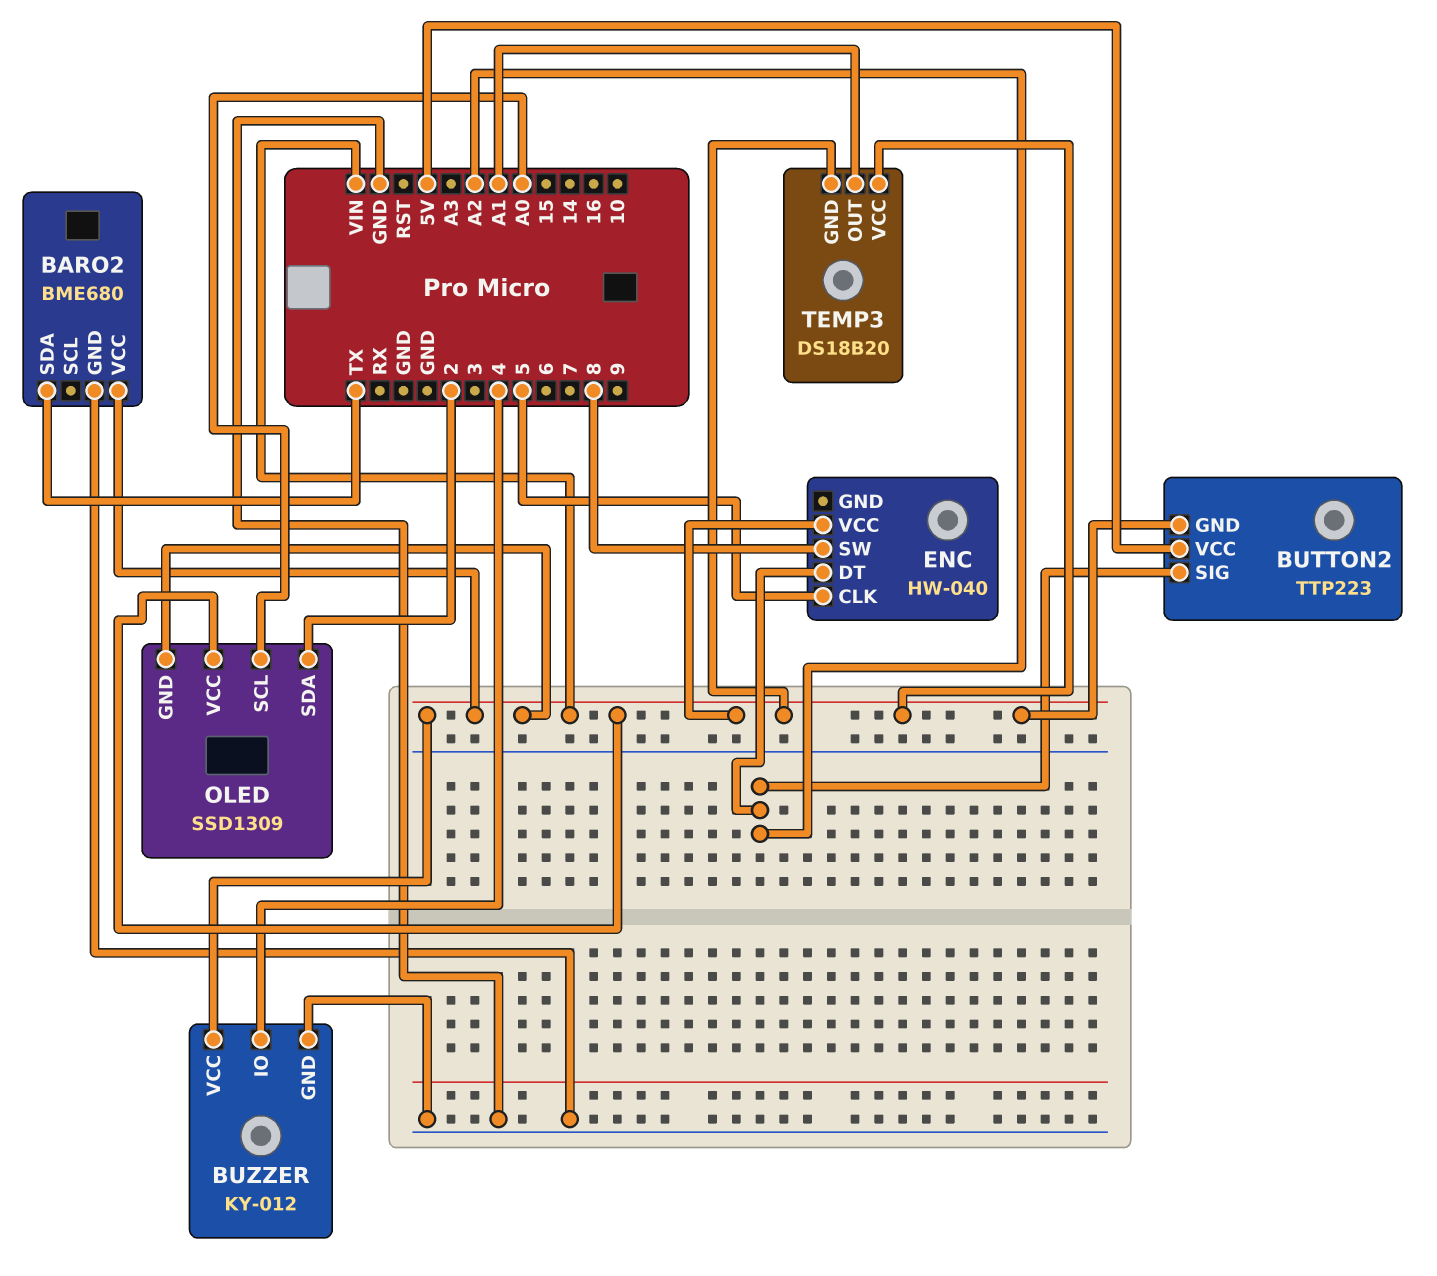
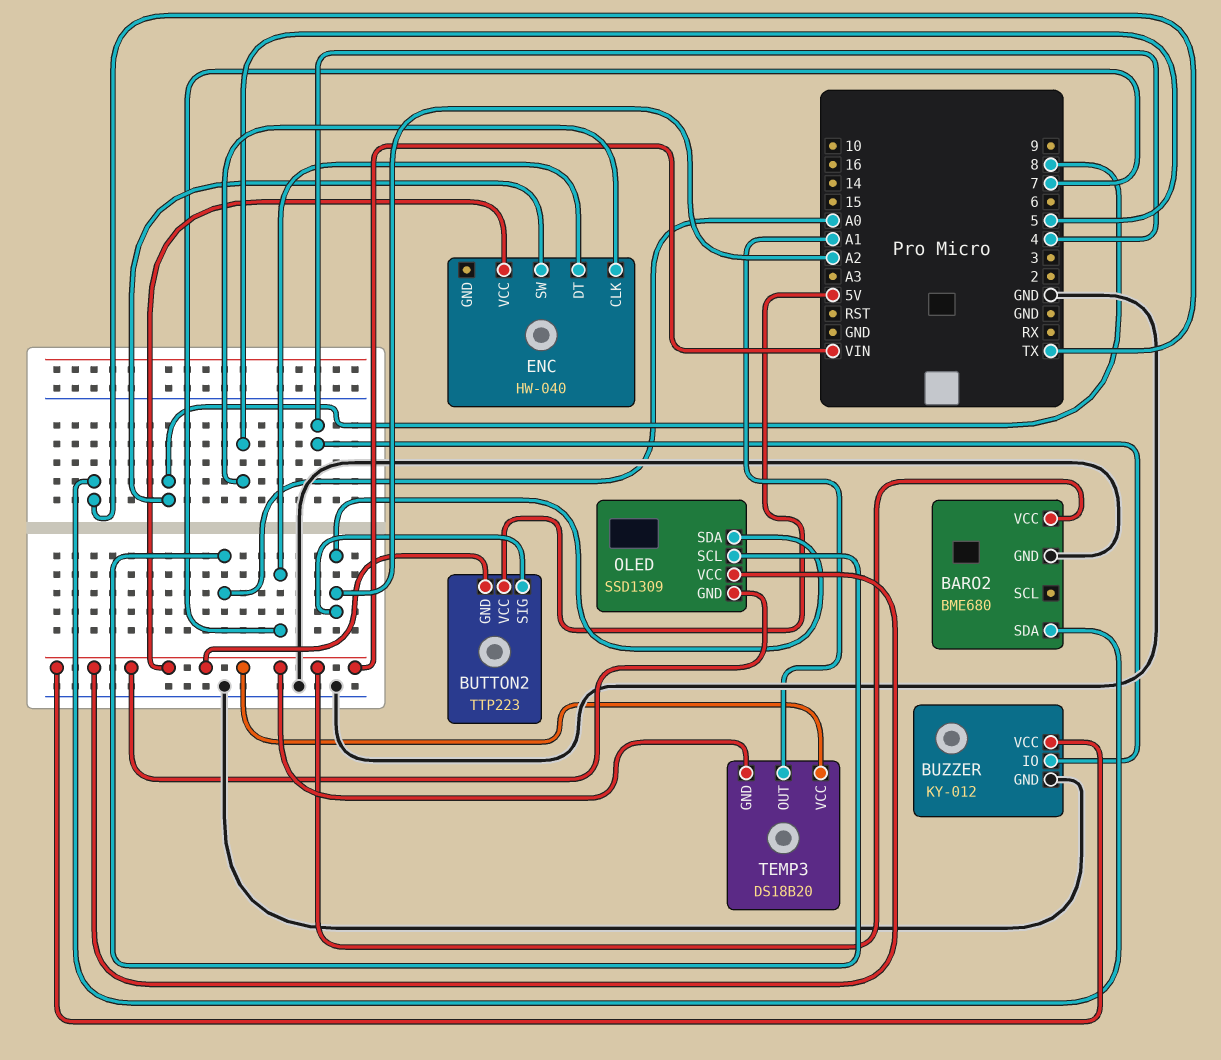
ENC pin DT: A2 -> 7
OLED pin SDA: 2 -> A2

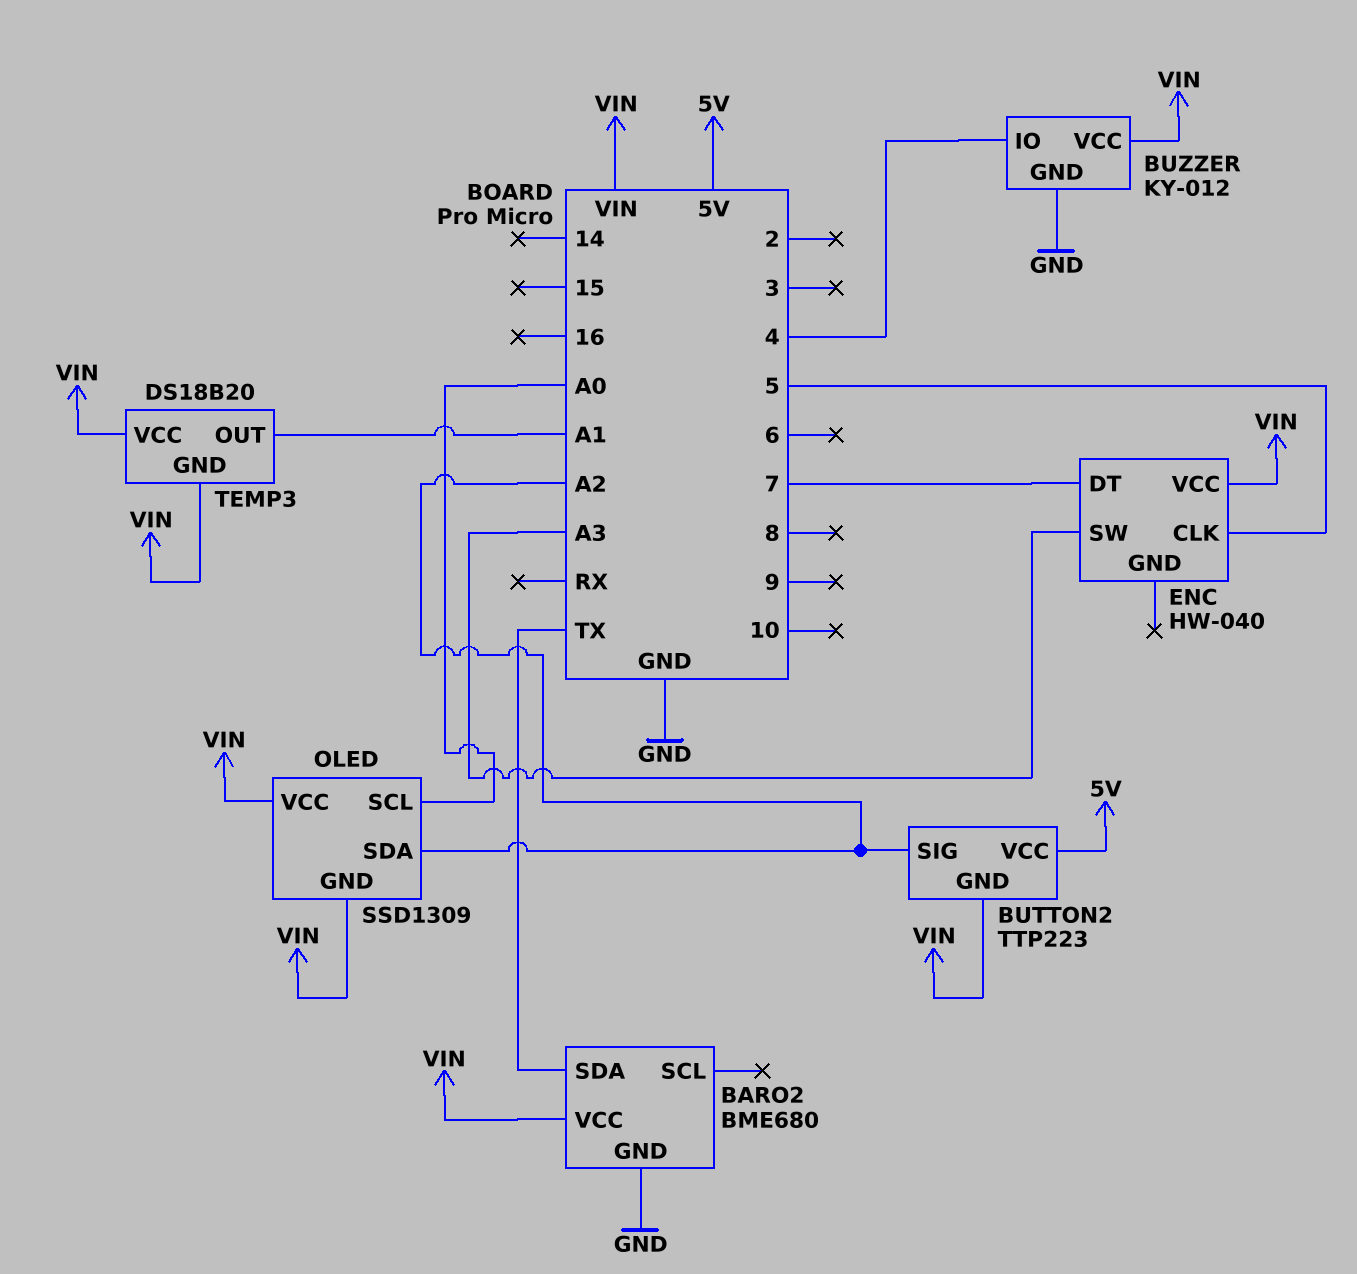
ENC pin SW: 8 -> A3

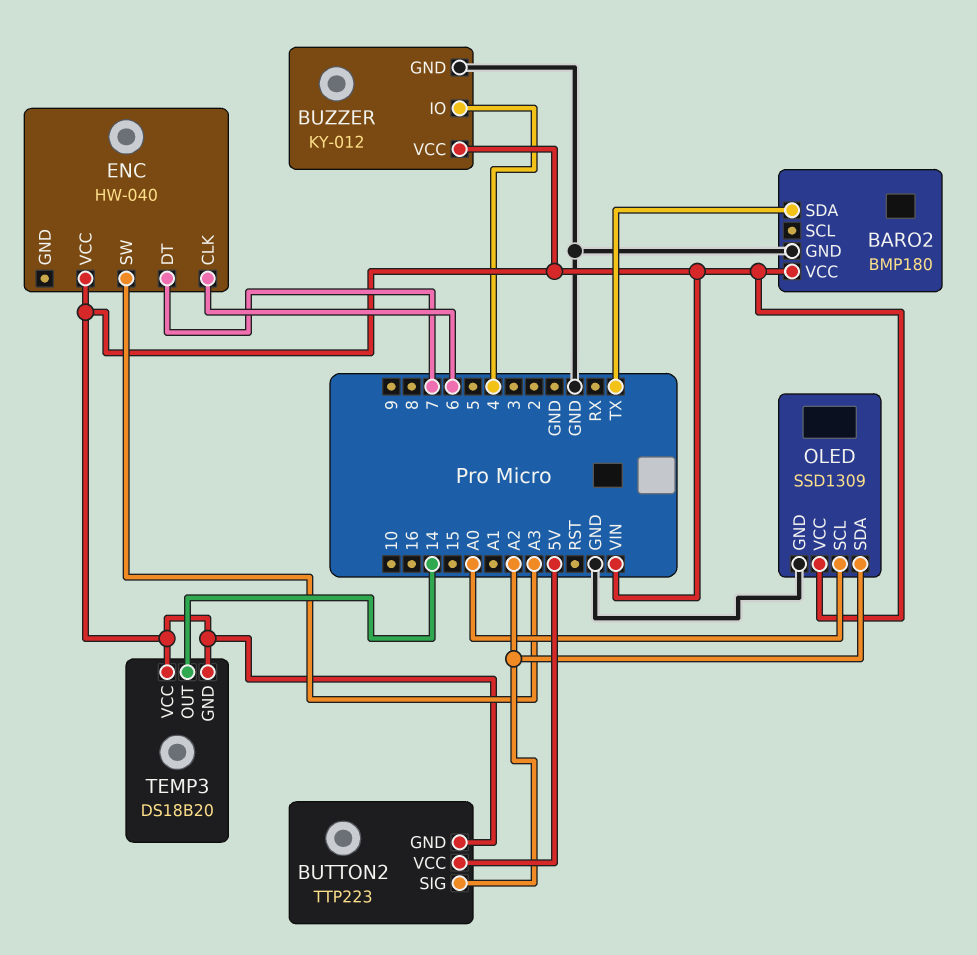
BARO2: BME680 -> BMP180
ENC pin CLK: 5 -> 6
OLED pin GND: VIN -> GND
TEMP3 pin OUT: A1 -> 14

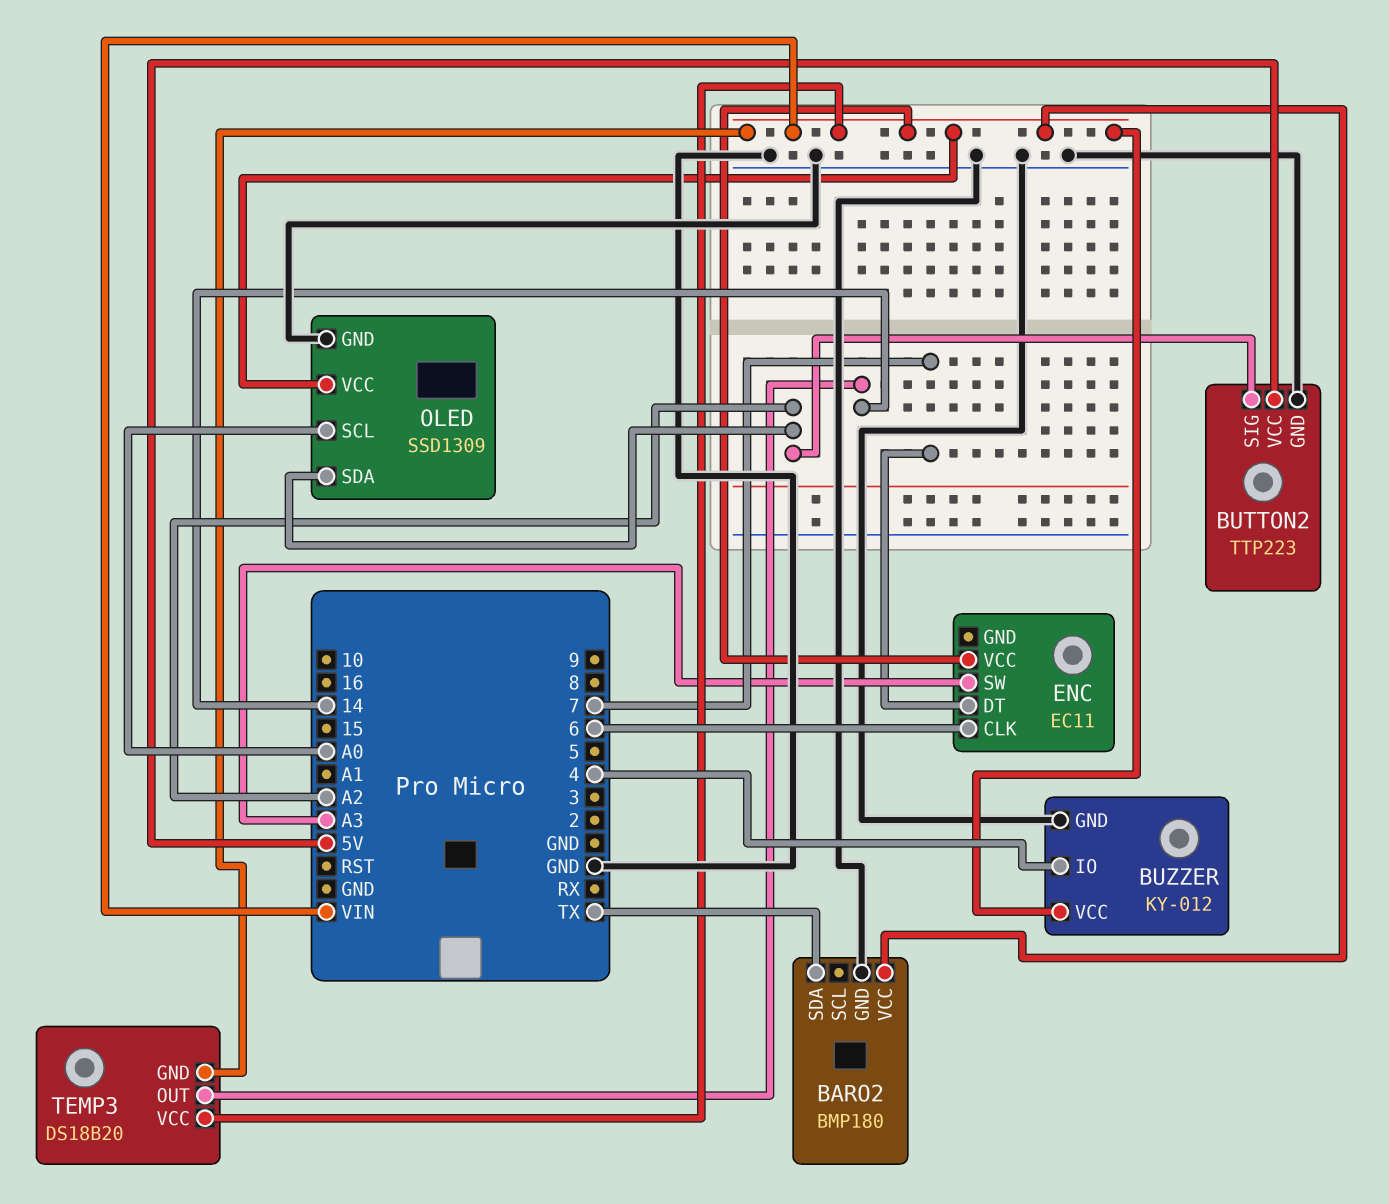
BUTTON2 pin GND: VIN -> GND
ENC: HW-040 -> EC11

